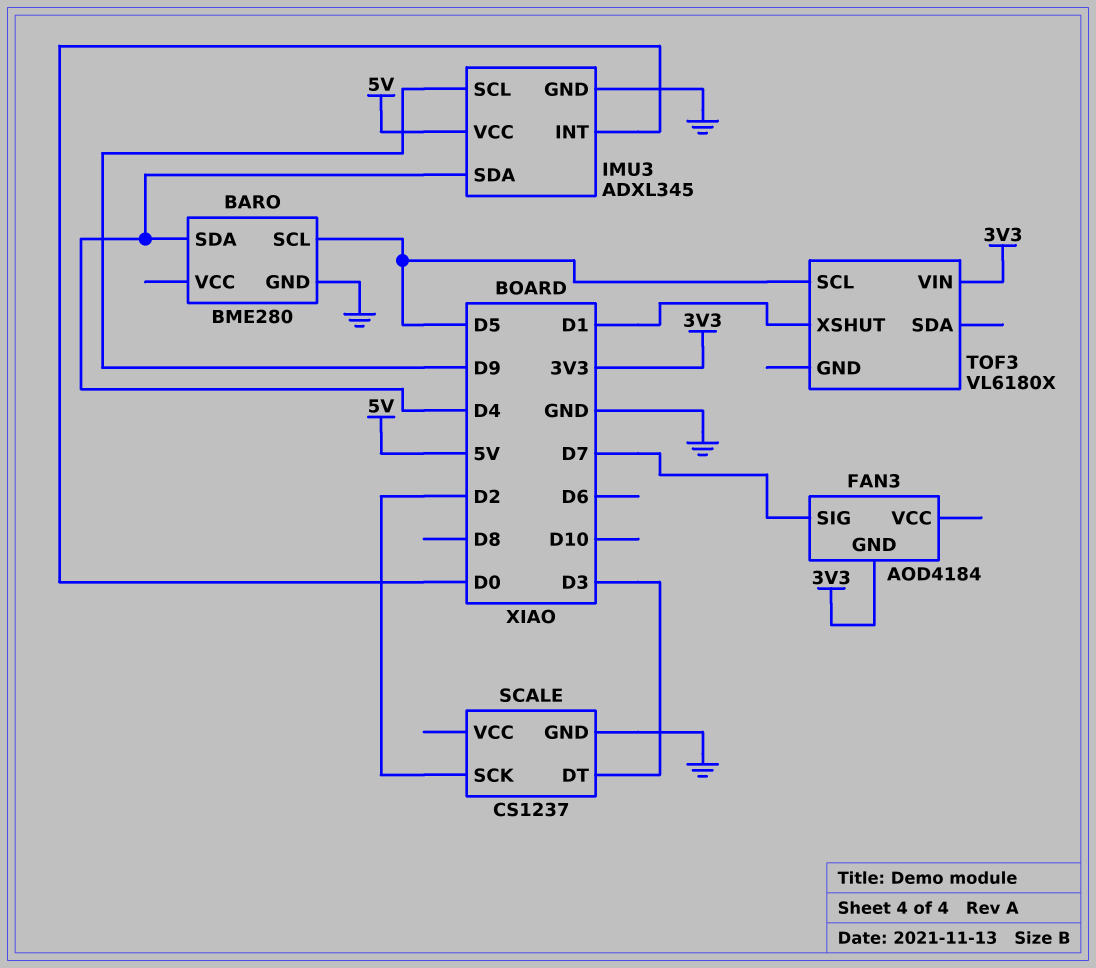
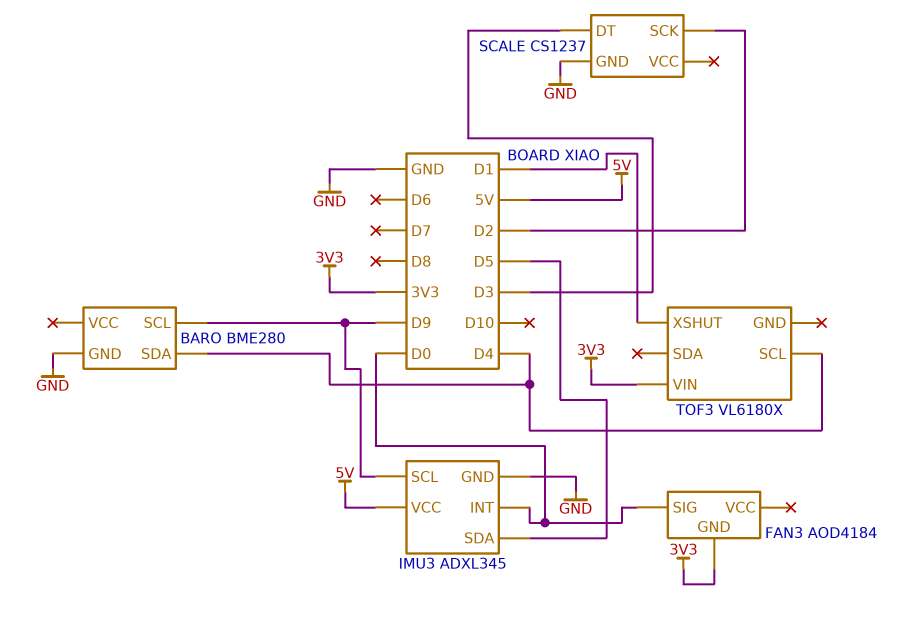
BARO pin SCL: D5 -> D9
FAN3 pin SIG: D7 -> D0
IMU3 pin SDA: D4 -> D5
TOF3 pin SCL: D5 -> D4

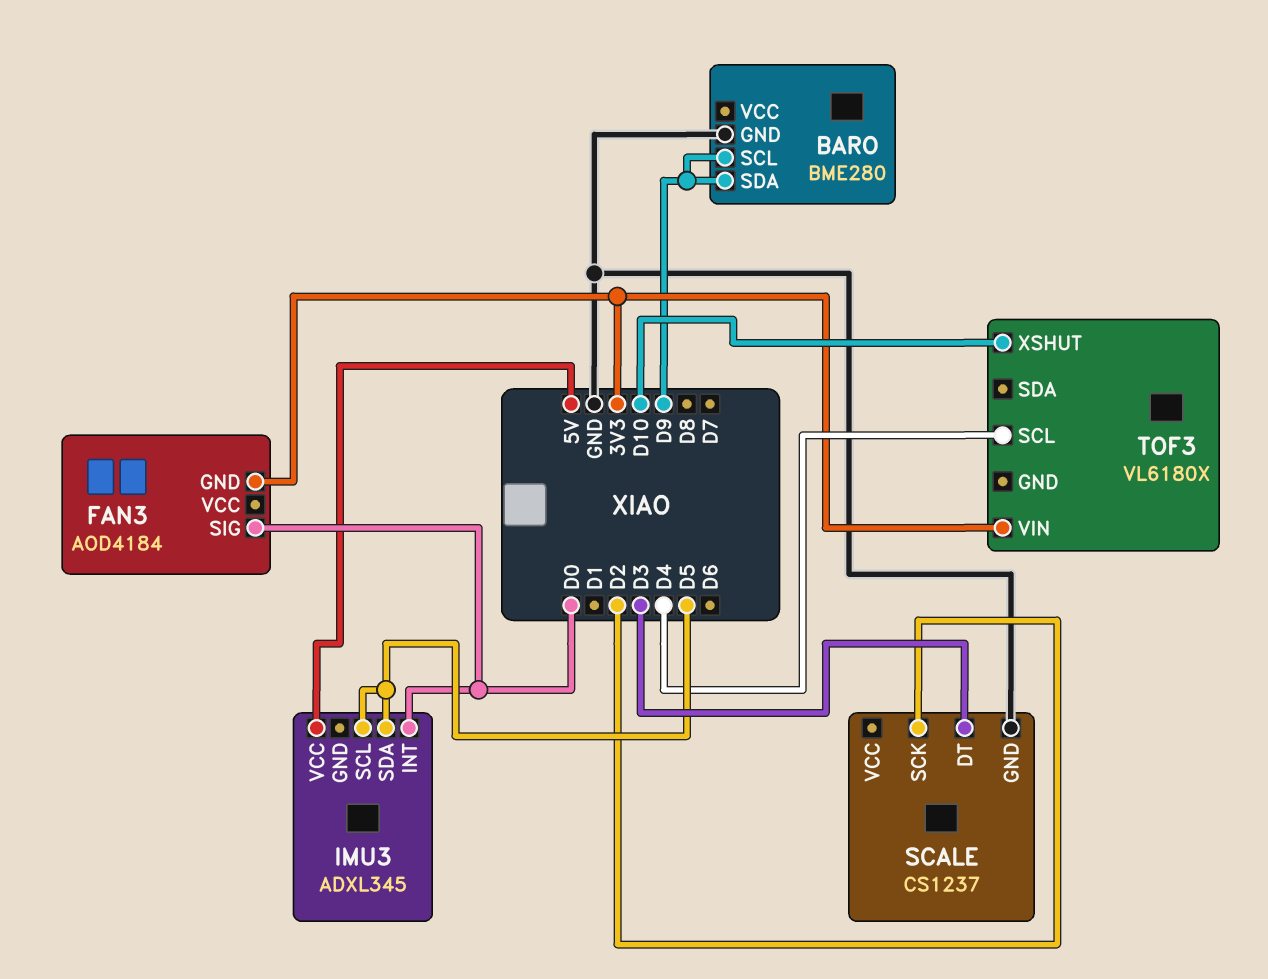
BARO pin SDA: D4 -> D9
IMU3 pin GND: GND -> none
IMU3 pin SCL: D9 -> D5
TOF3 pin XSHUT: D1 -> D10

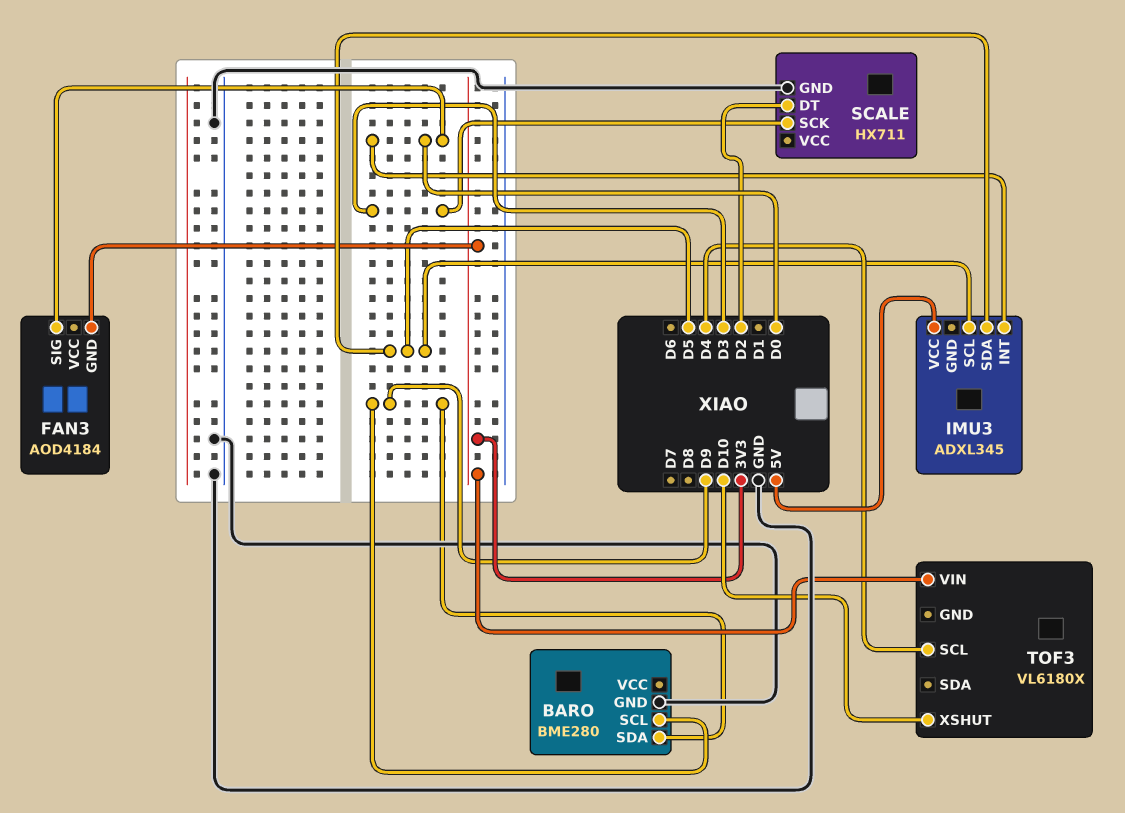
SCALE: CS1237 -> HX711
SCALE pin DT: D3 -> D2
SCALE pin SCK: D2 -> D3

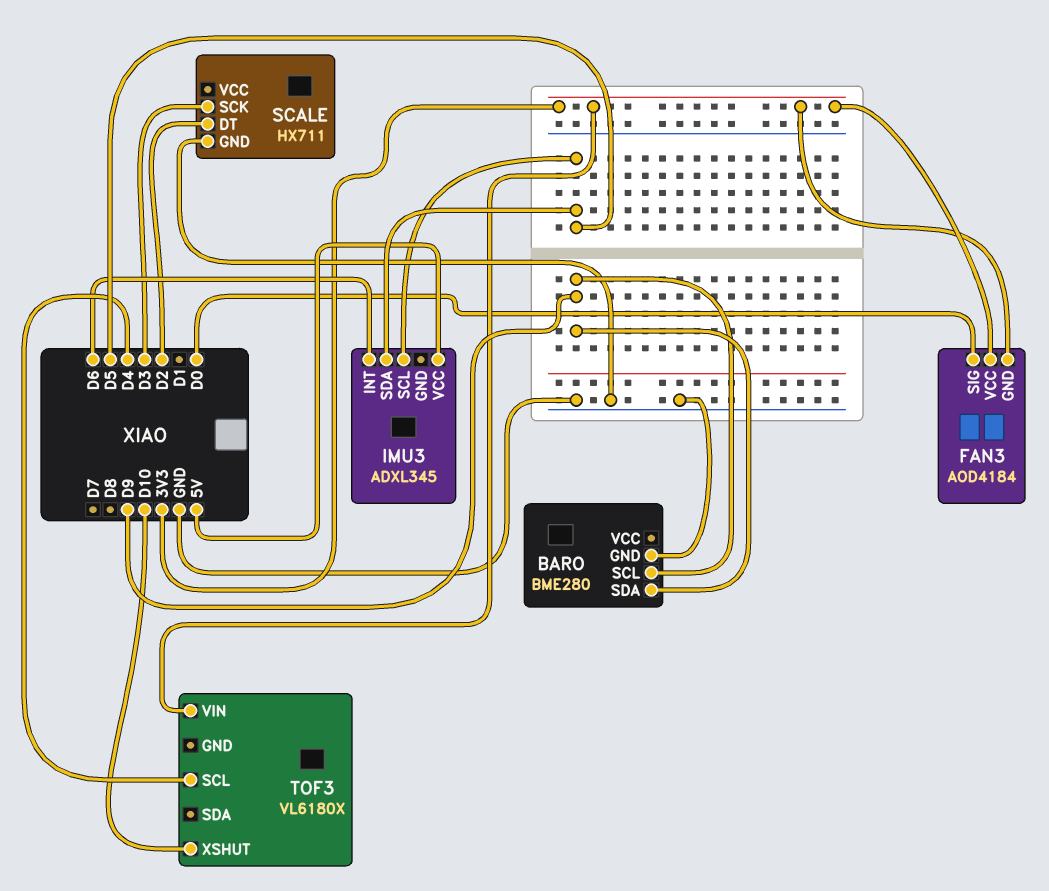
FAN3 pin VCC: none -> 3V3
IMU3 pin INT: D0 -> D6

